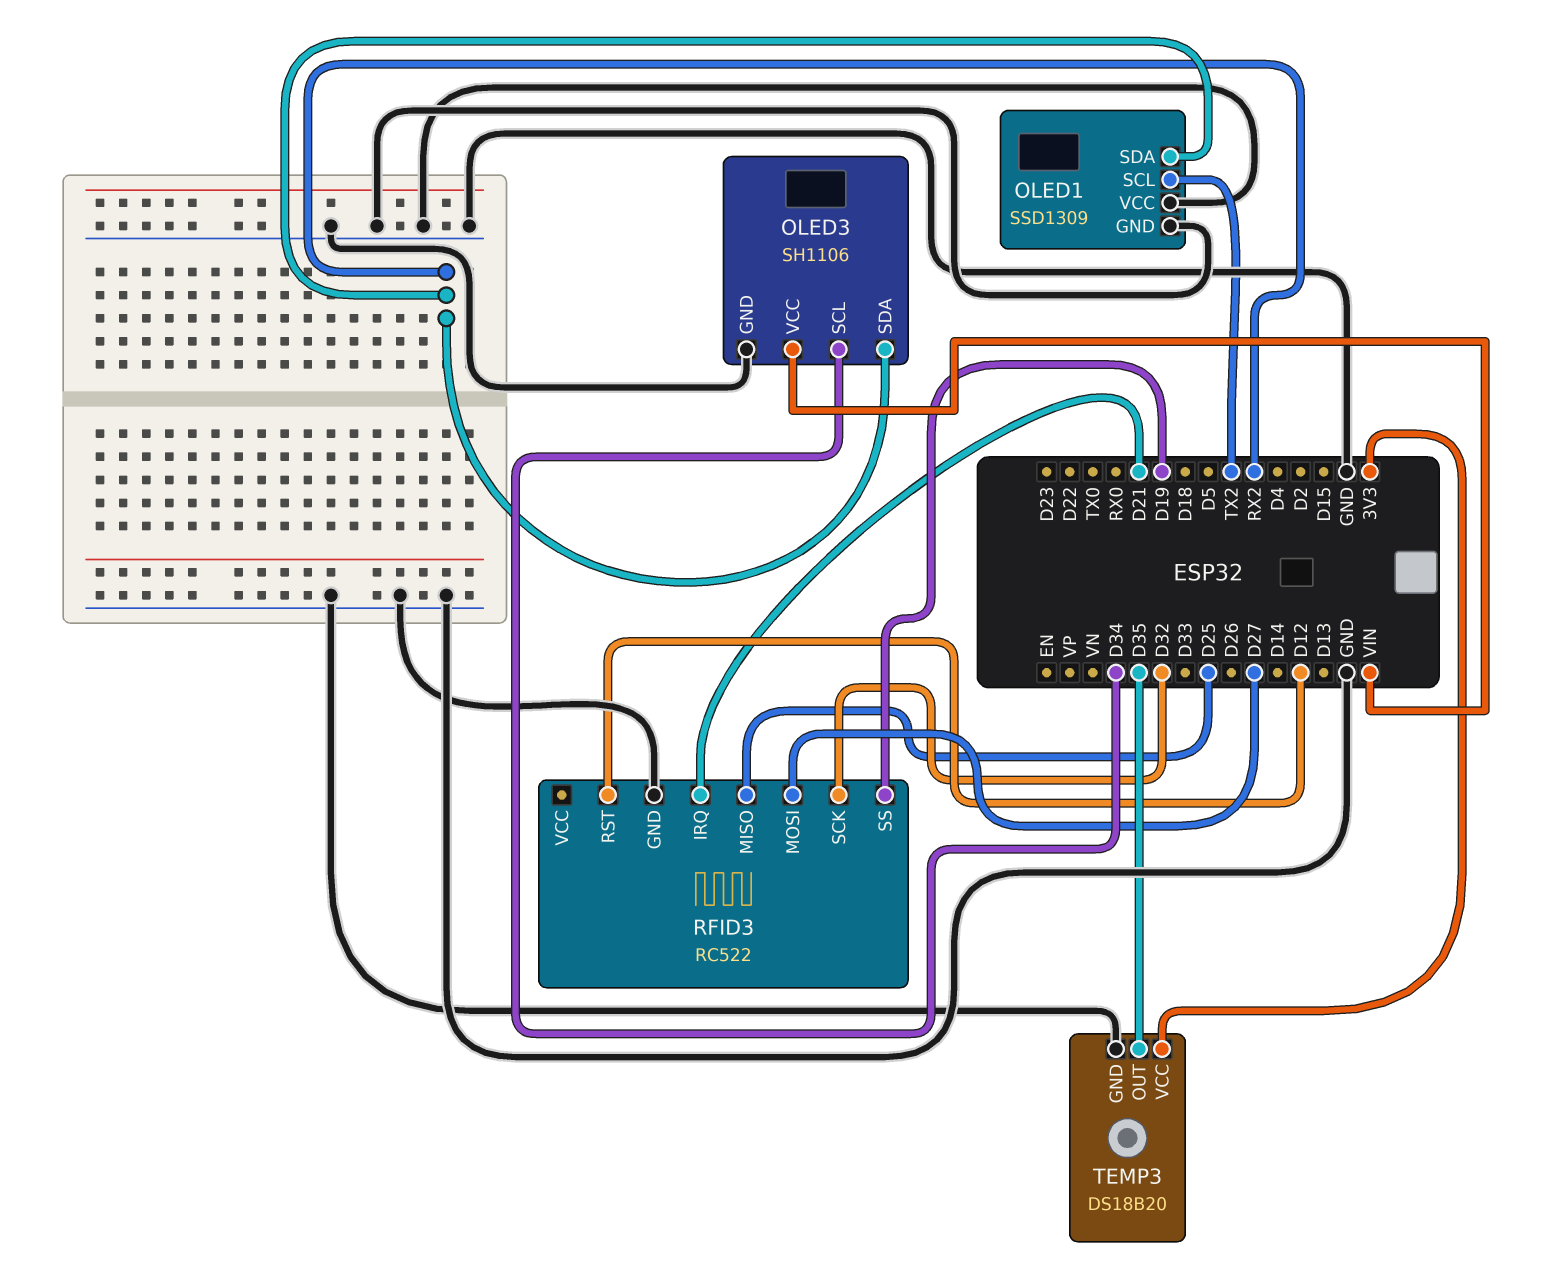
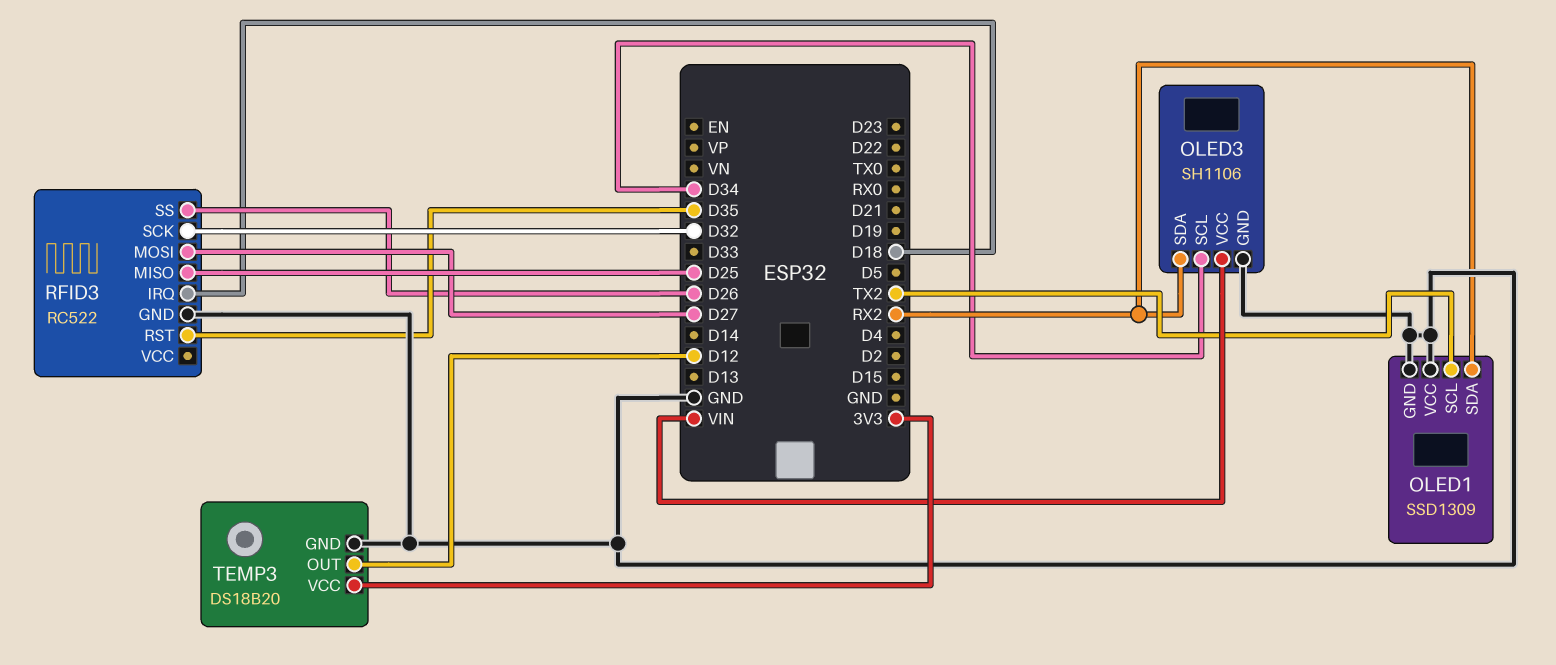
RFID3 pin IRQ: D21 -> D18
RFID3 pin RST: D12 -> D35
RFID3 pin SS: D19 -> D26
TEMP3 pin OUT: D35 -> D12

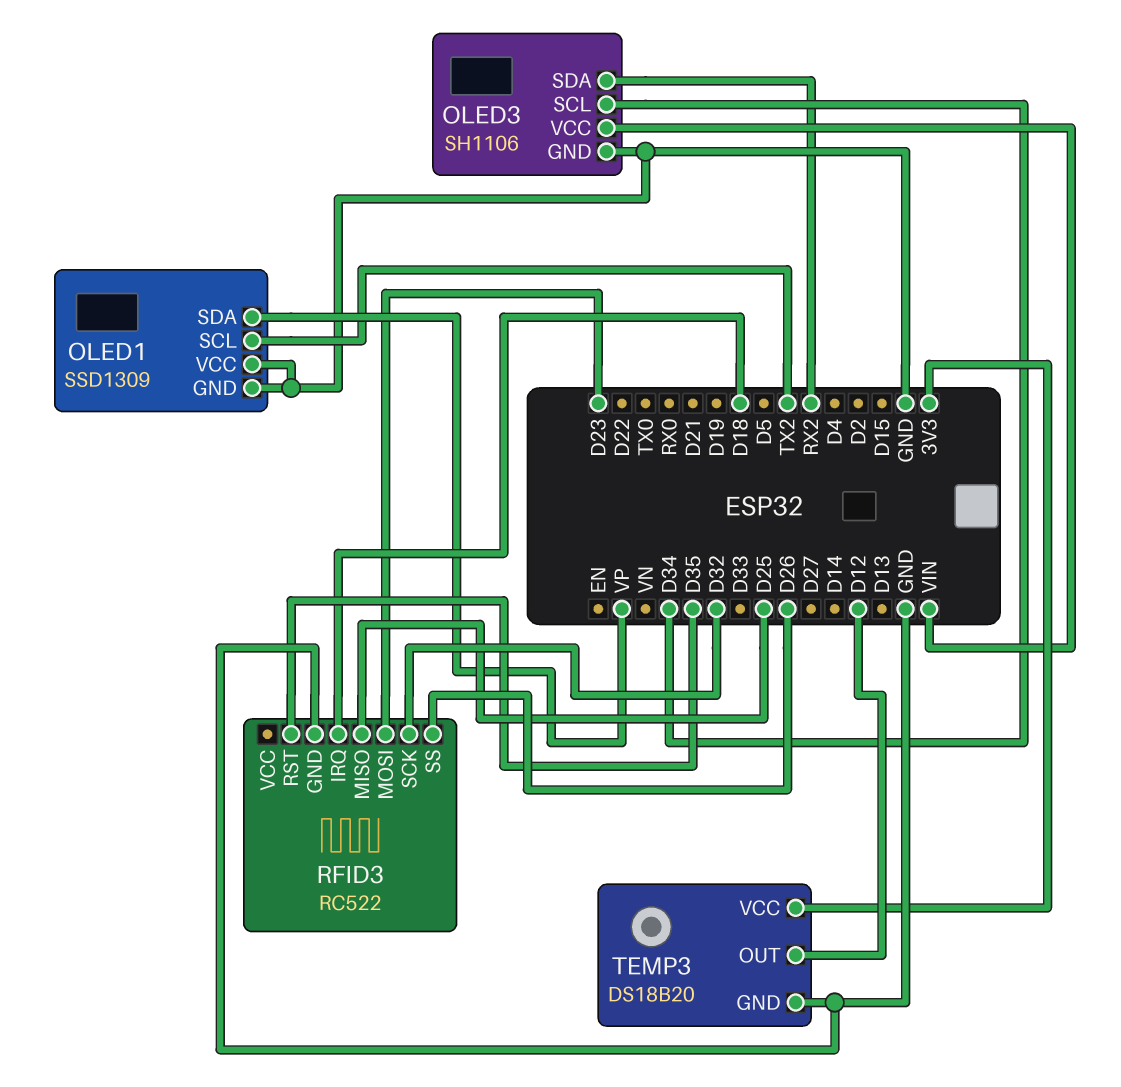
OLED1 pin SDA: RX2 -> VP
RFID3 pin MOSI: D27 -> D23

